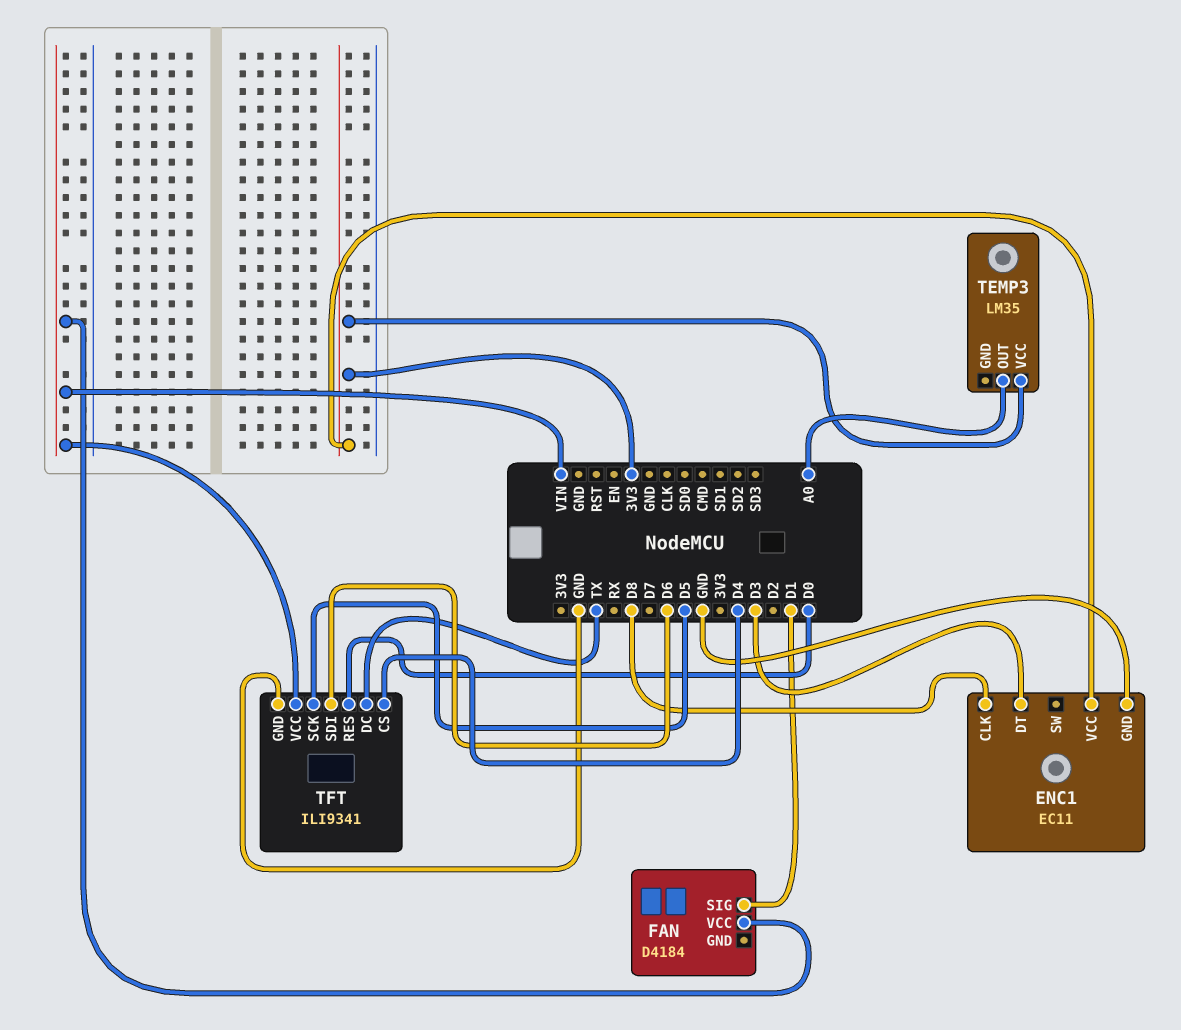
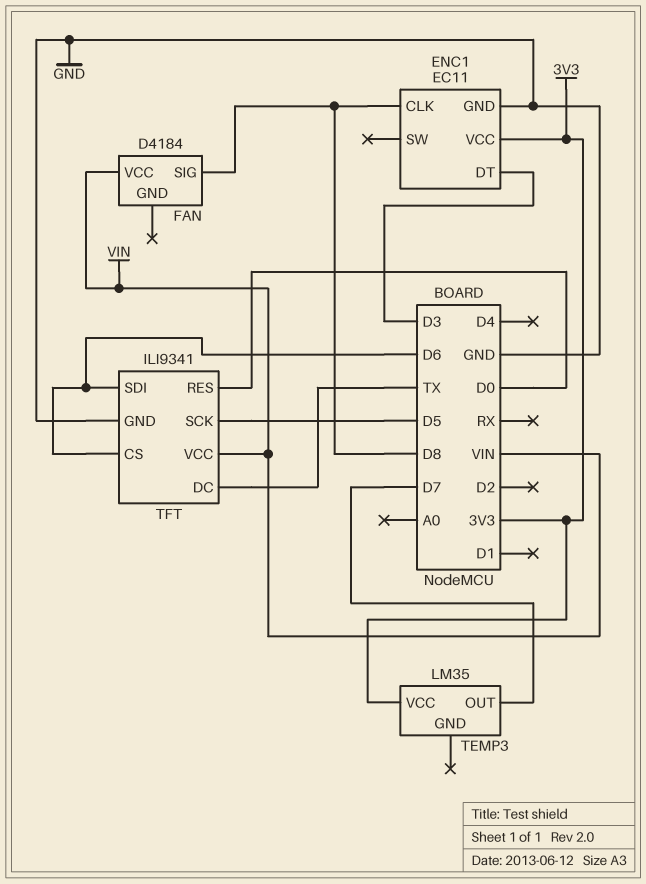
FAN pin SIG: D1 -> D8
TEMP3 pin OUT: A0 -> D7
TFT pin CS: D4 -> D6

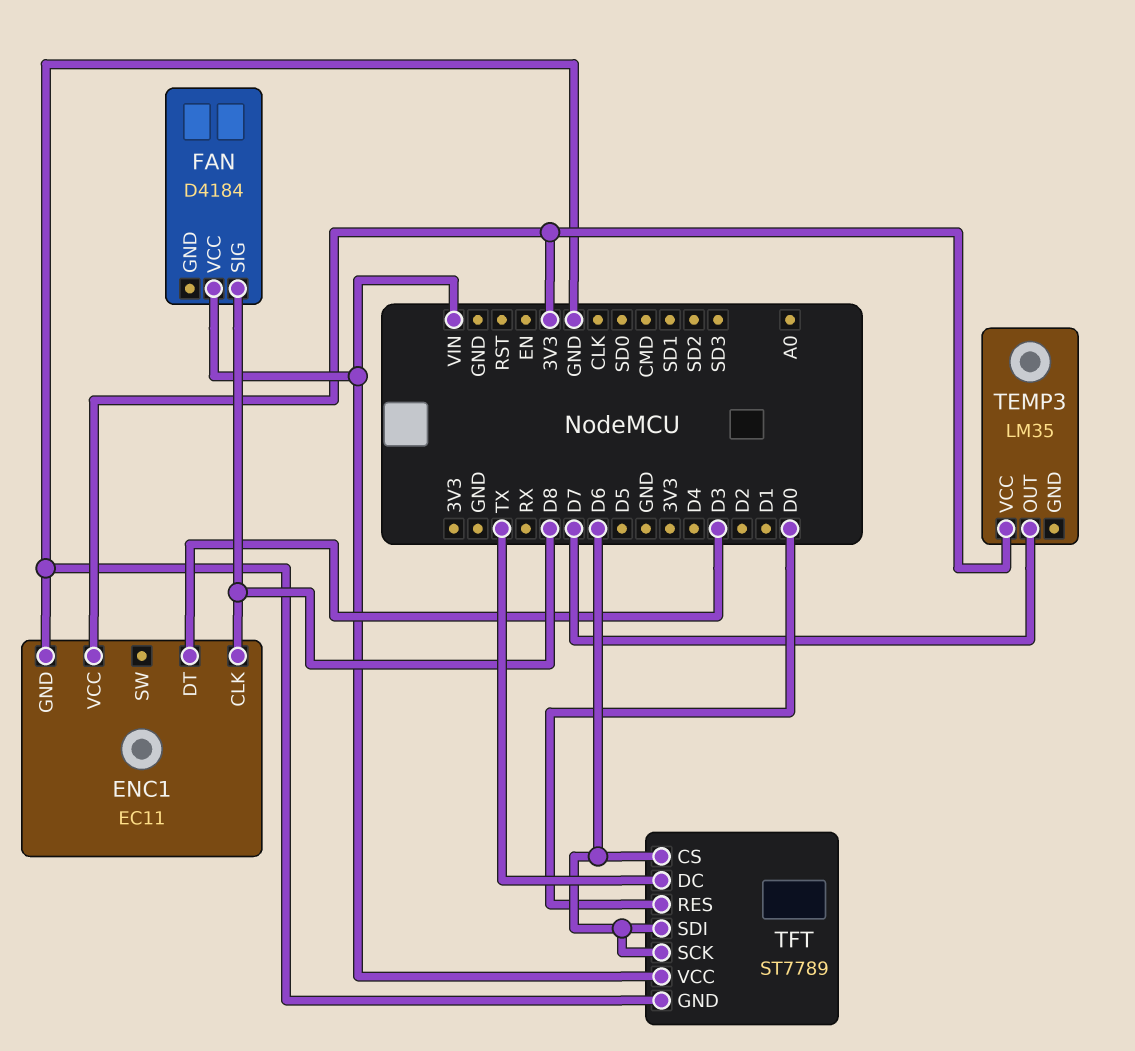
TFT: ILI9341 -> ST7789
TFT pin SCK: D5 -> D6

